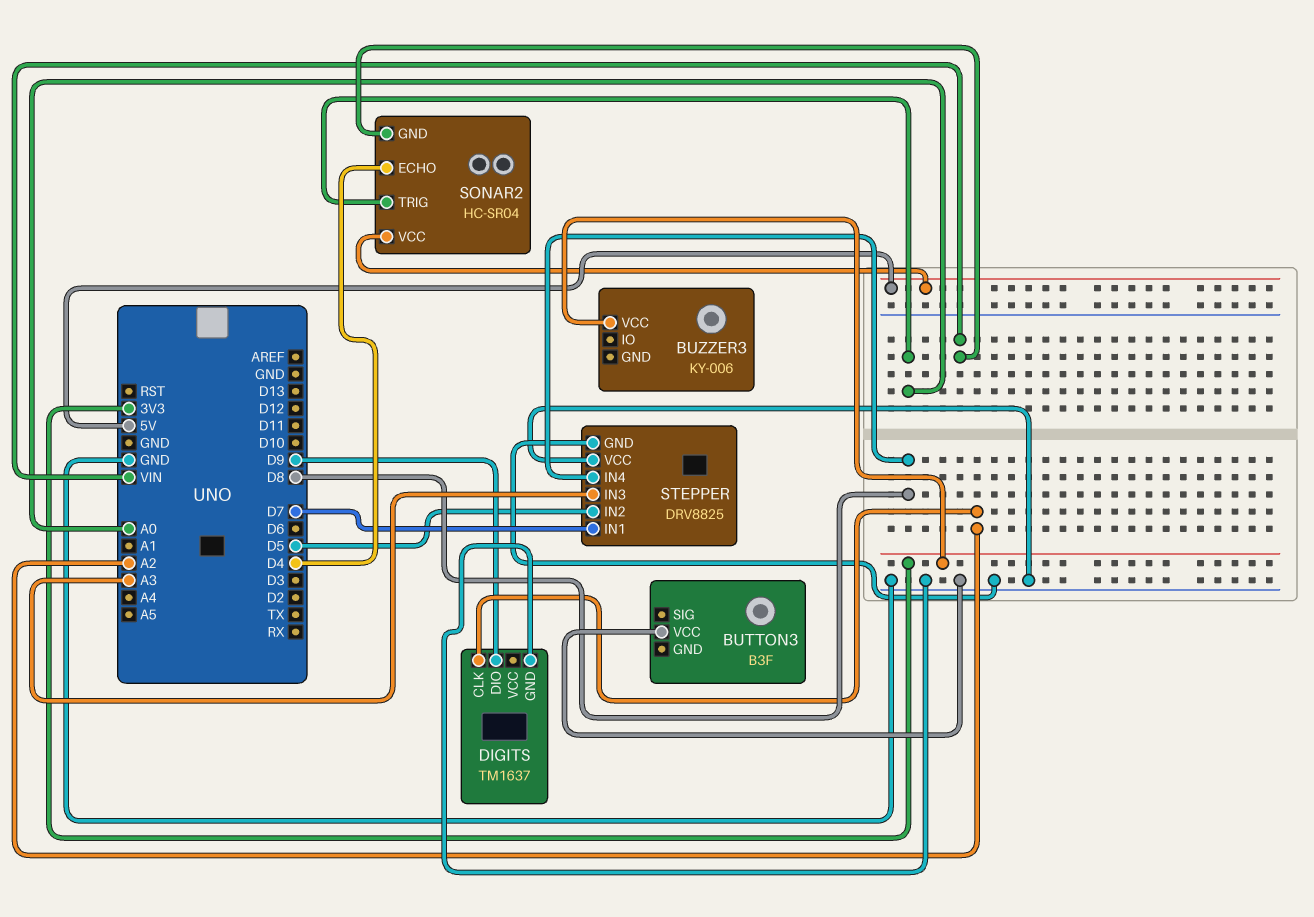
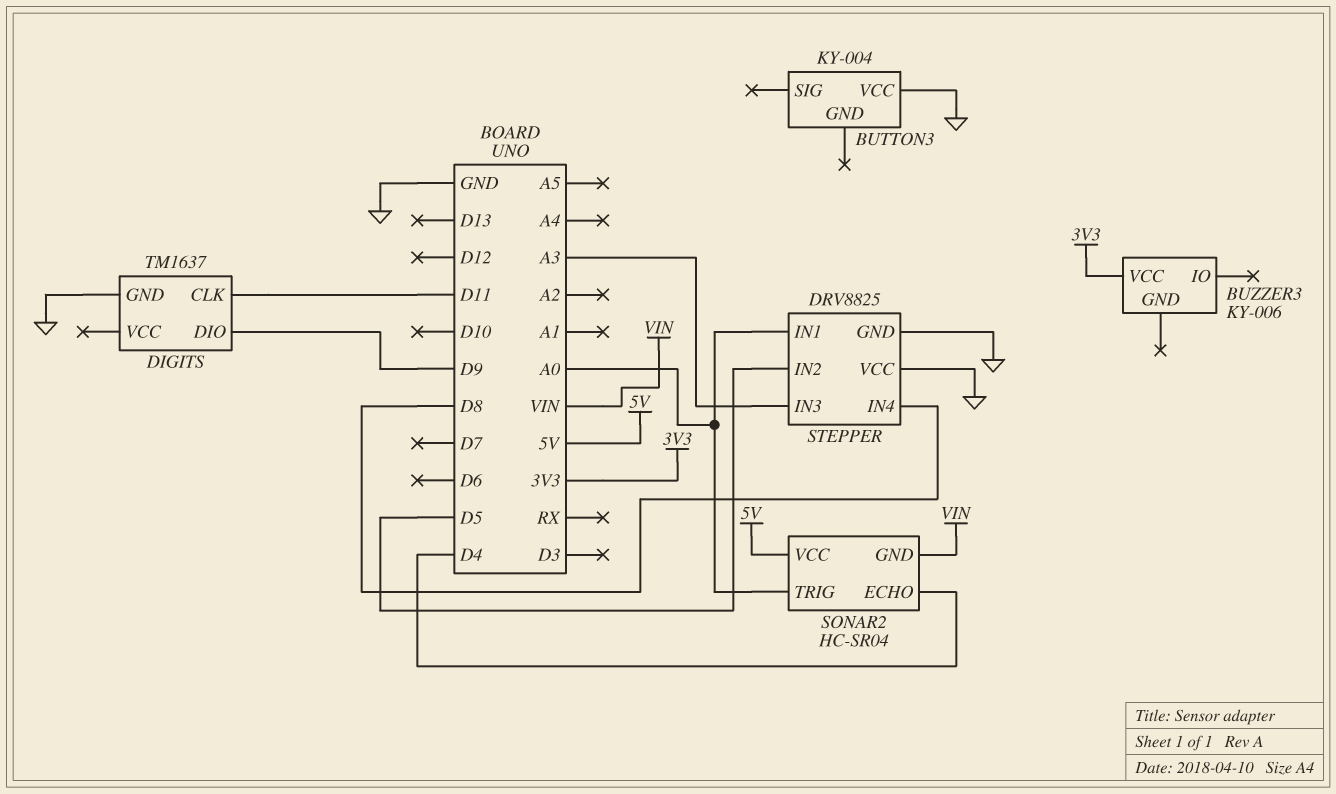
BUTTON3: B3F -> KY-004
DIGITS pin CLK: A2 -> D11
STEPPER pin IN1: D7 -> A0

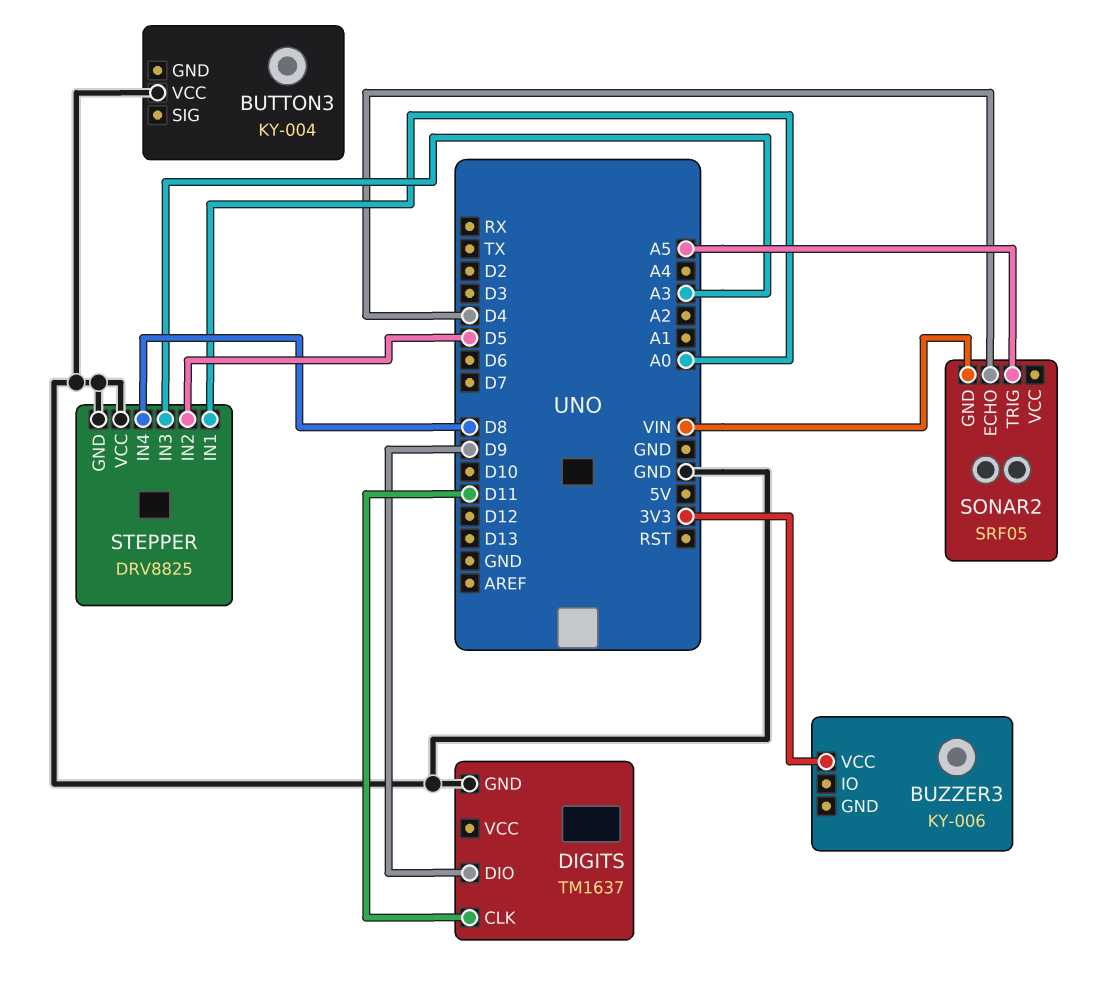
SONAR2: HC-SR04 -> SRF05
SONAR2 pin TRIG: A0 -> A5
SONAR2 pin VCC: 5V -> none

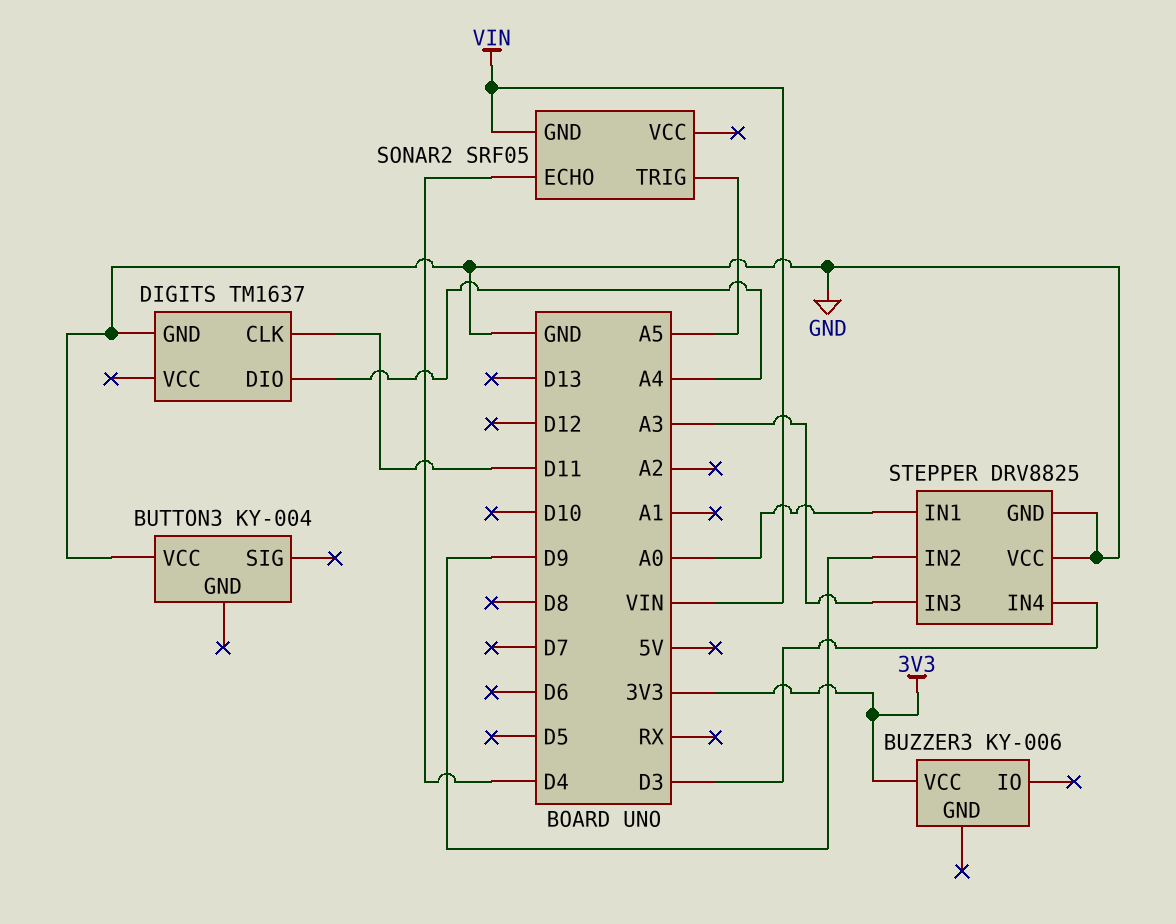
DIGITS pin DIO: D9 -> A4
STEPPER pin IN2: D5 -> D9
STEPPER pin IN4: D8 -> D3

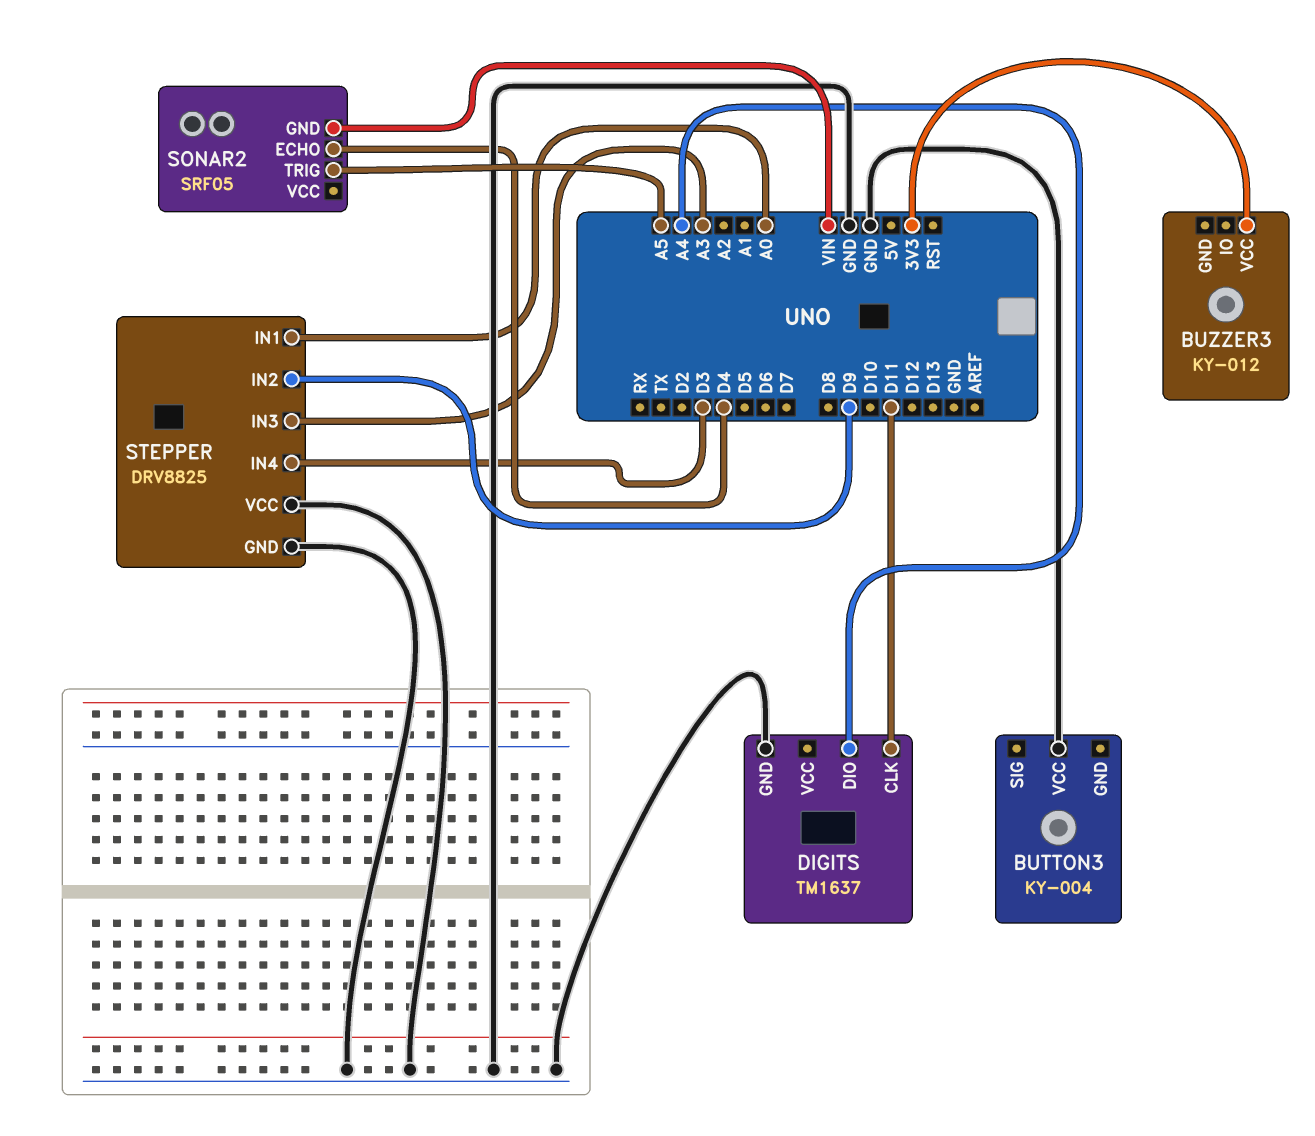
BUZZER3: KY-006 -> KY-012

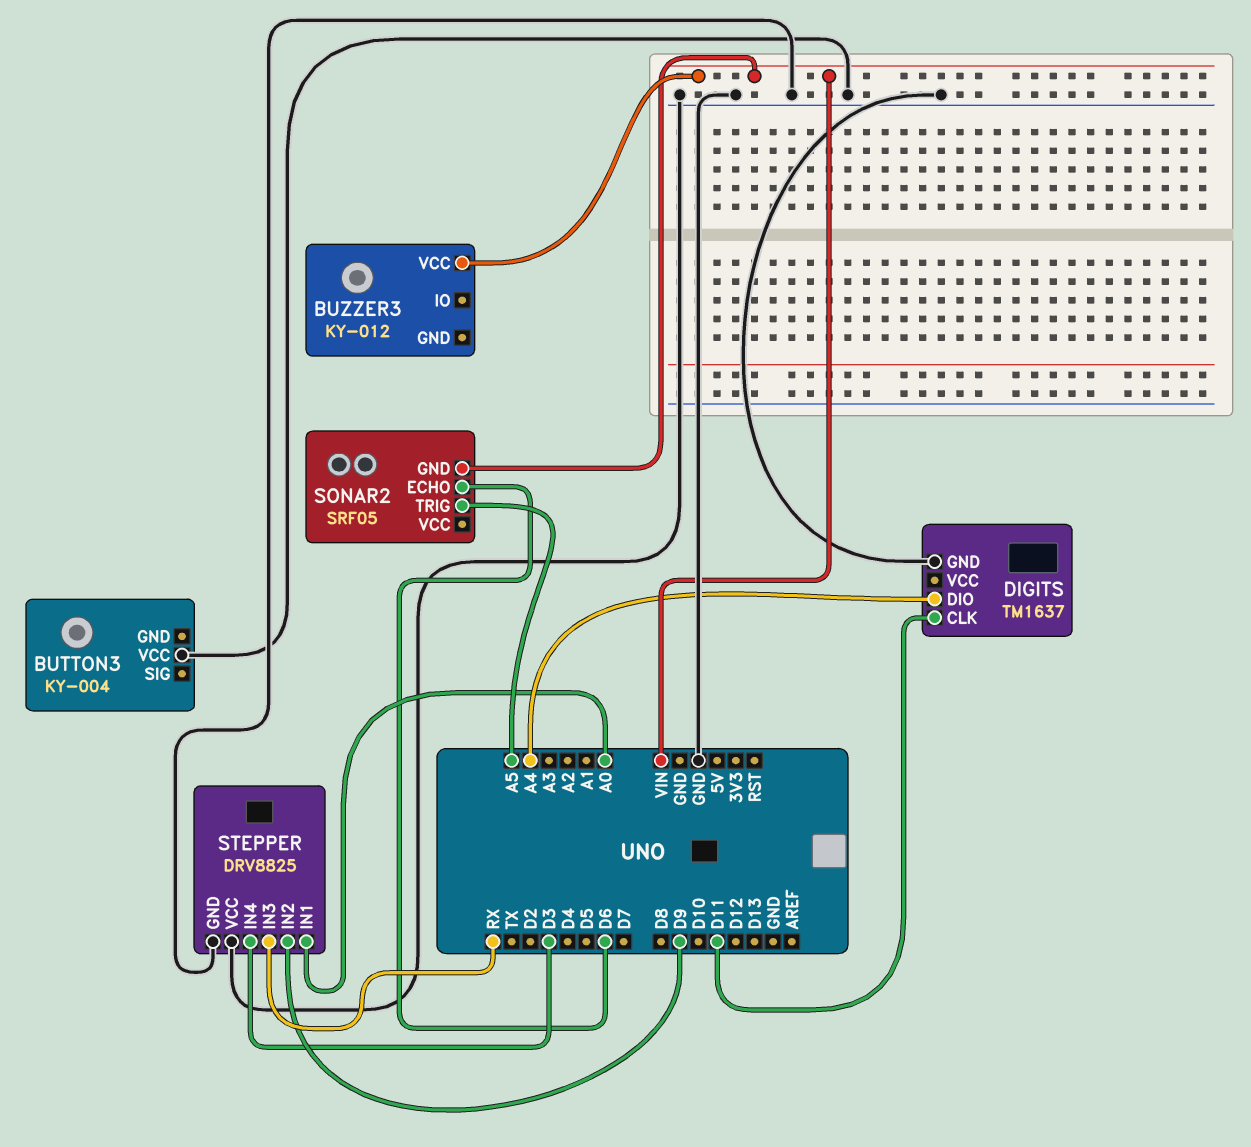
BUZZER3 pin VCC: 3V3 -> VIN
SONAR2 pin ECHO: D4 -> D6
STEPPER pin IN3: A3 -> RX

